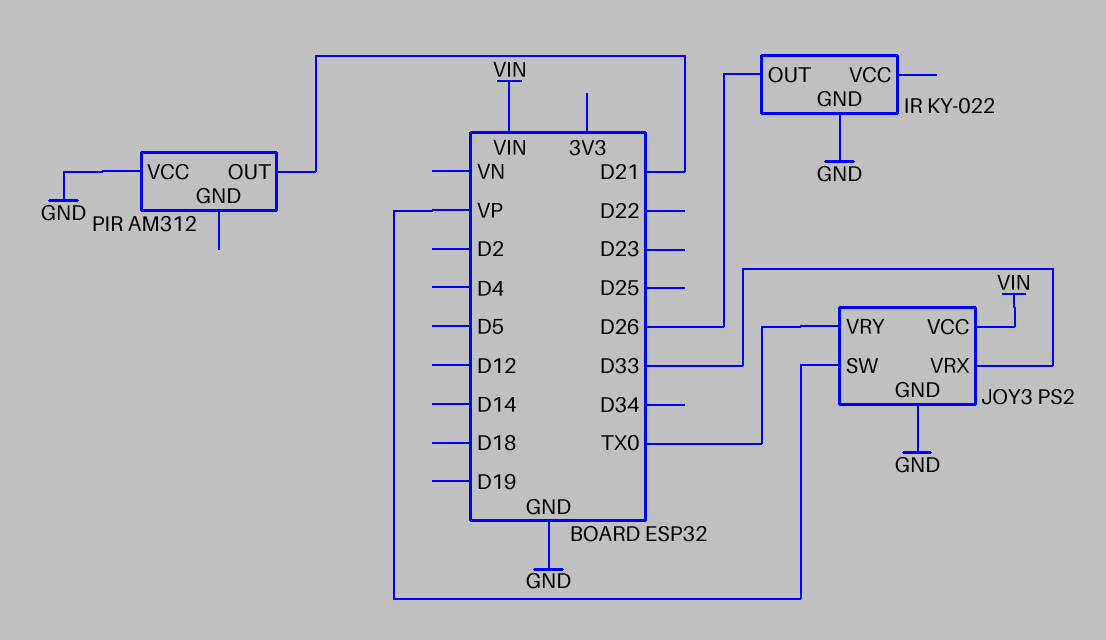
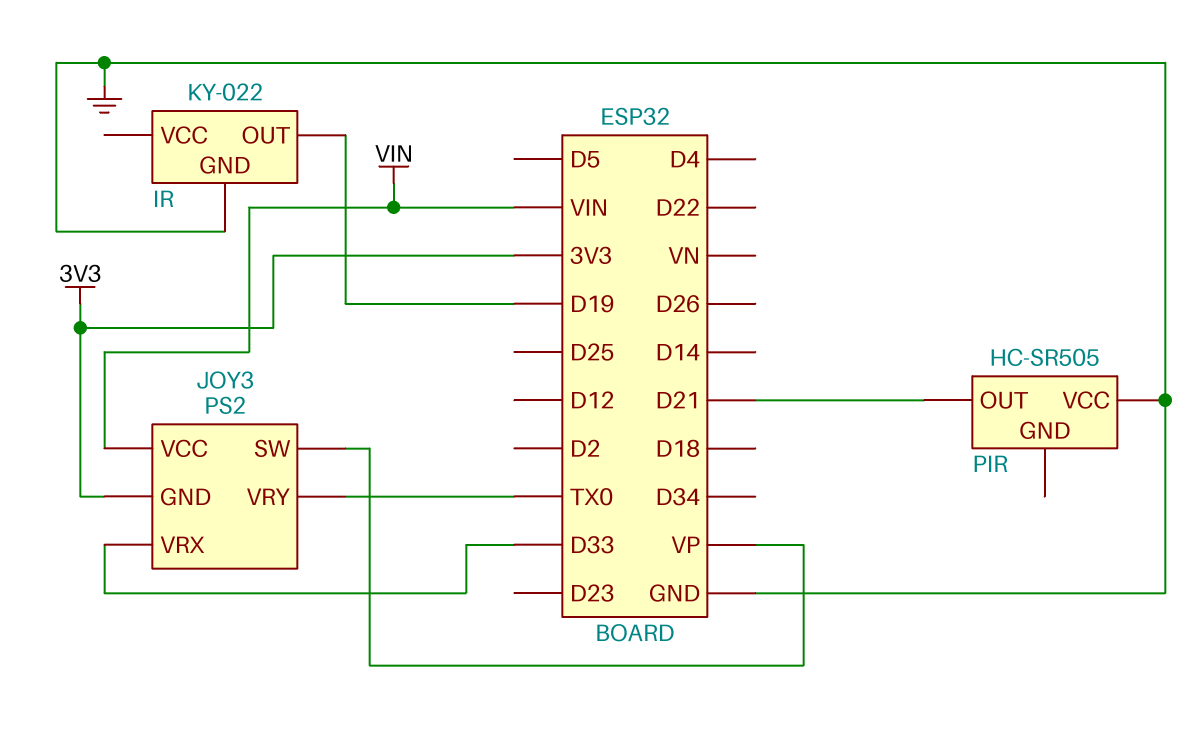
IR pin OUT: D26 -> D19
JOY3 pin GND: GND -> 3V3
PIR: AM312 -> HC-SR505

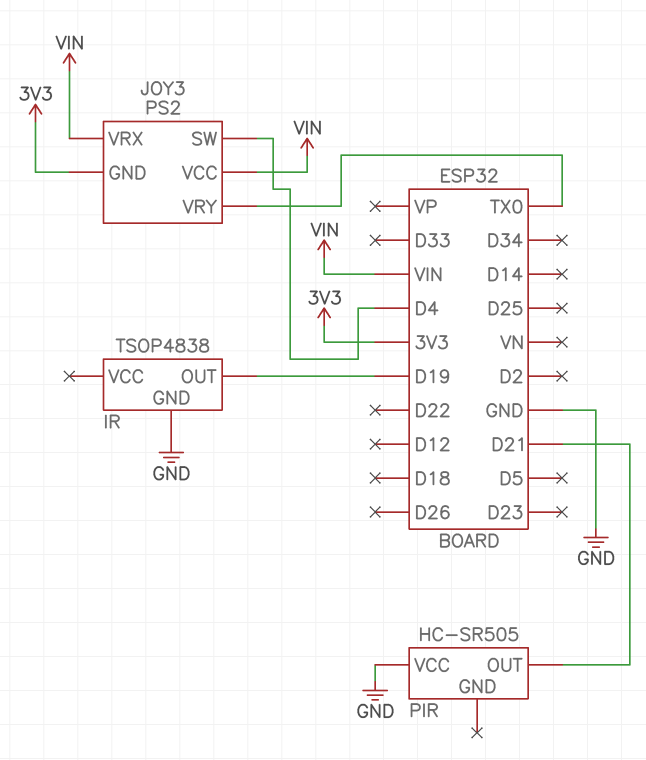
IR: KY-022 -> TSOP4838
JOY3 pin SW: VP -> D4
JOY3 pin VRX: D33 -> VIN

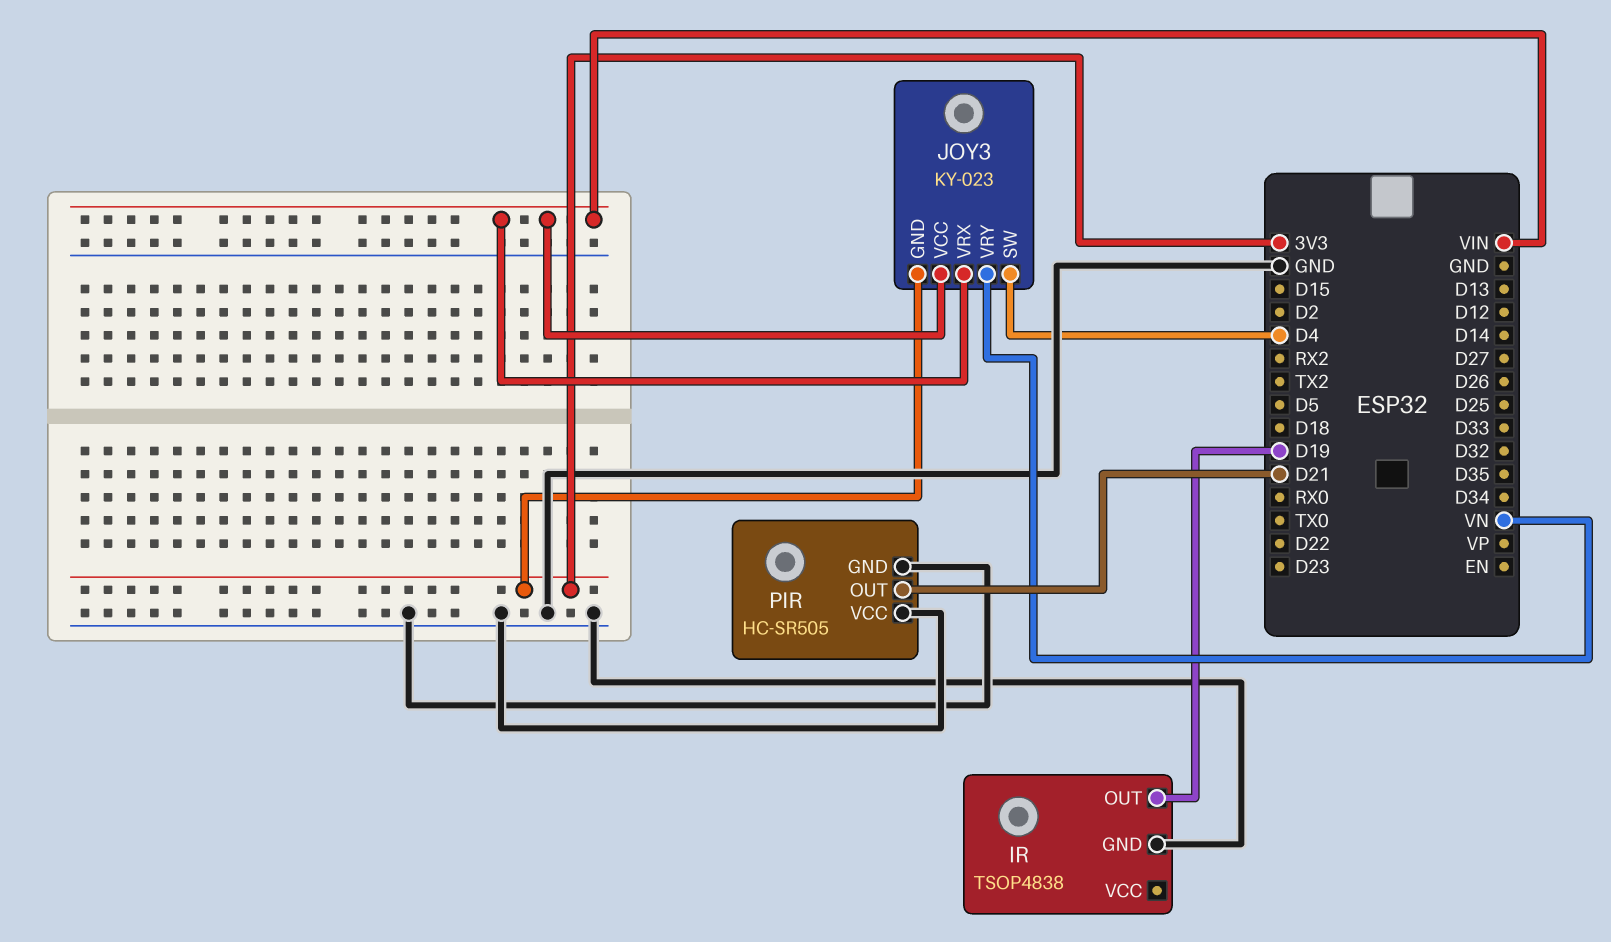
JOY3: PS2 -> KY-023
JOY3 pin VRY: TX0 -> VN
PIR pin GND: none -> GND

